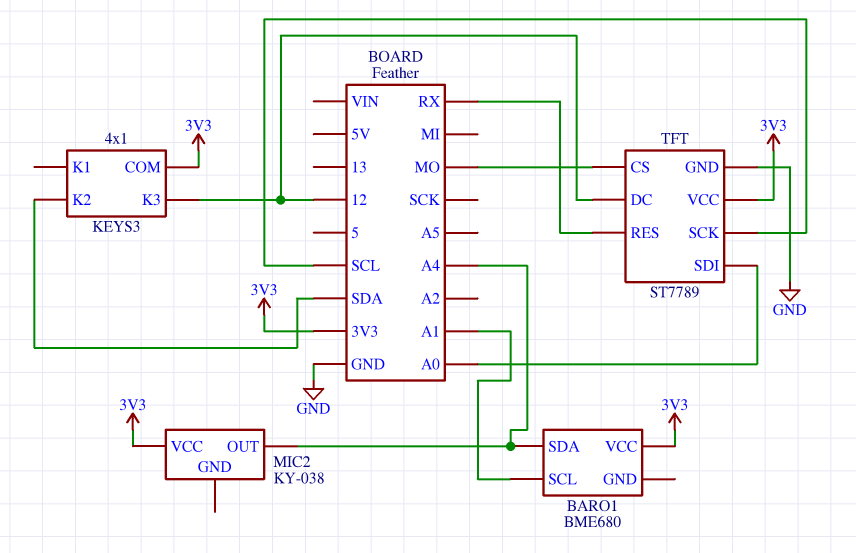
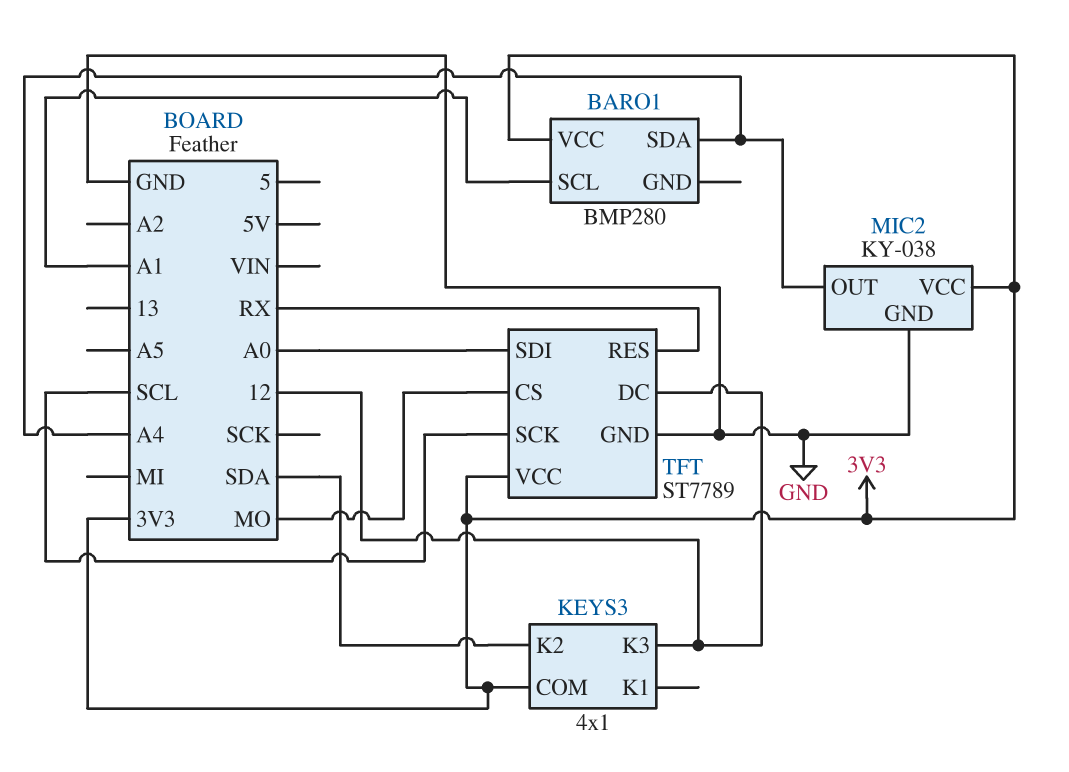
BARO1: BME680 -> BMP280
MIC2 pin GND: none -> GND

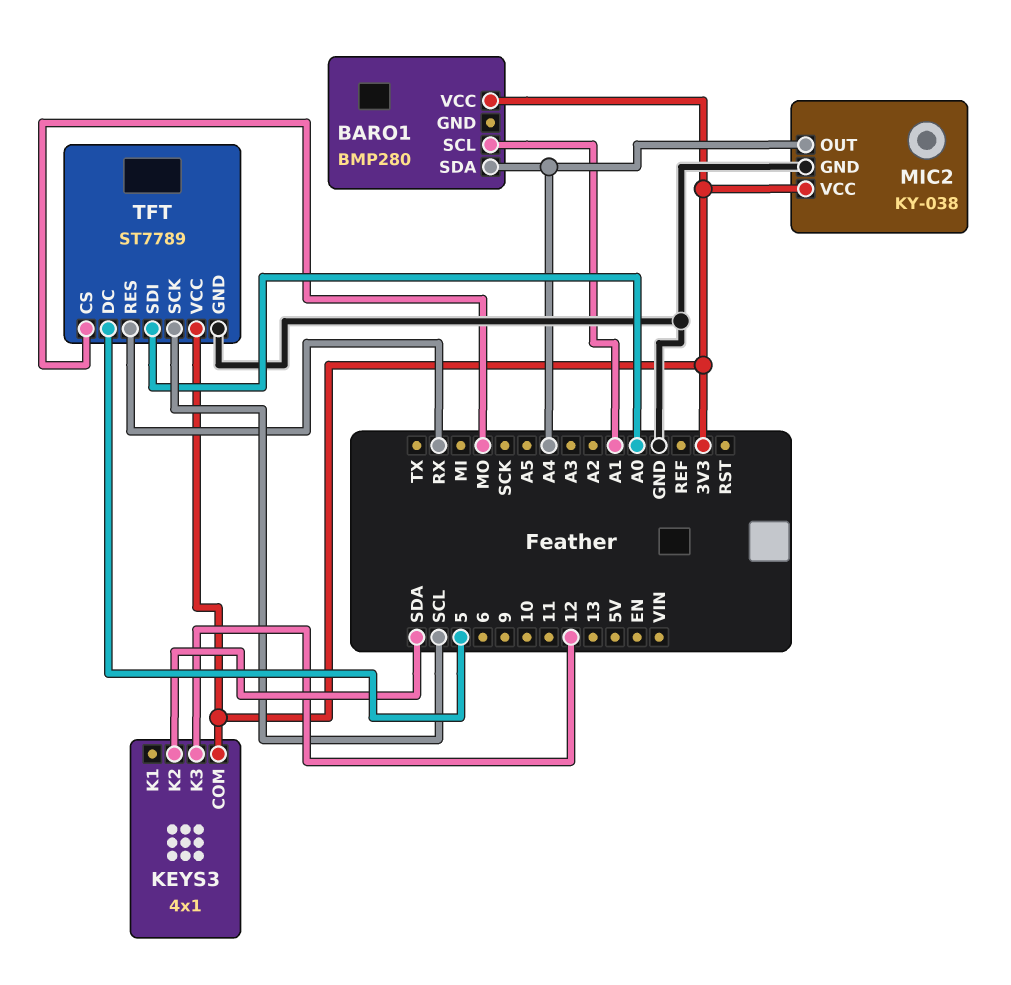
TFT pin DC: 12 -> 5

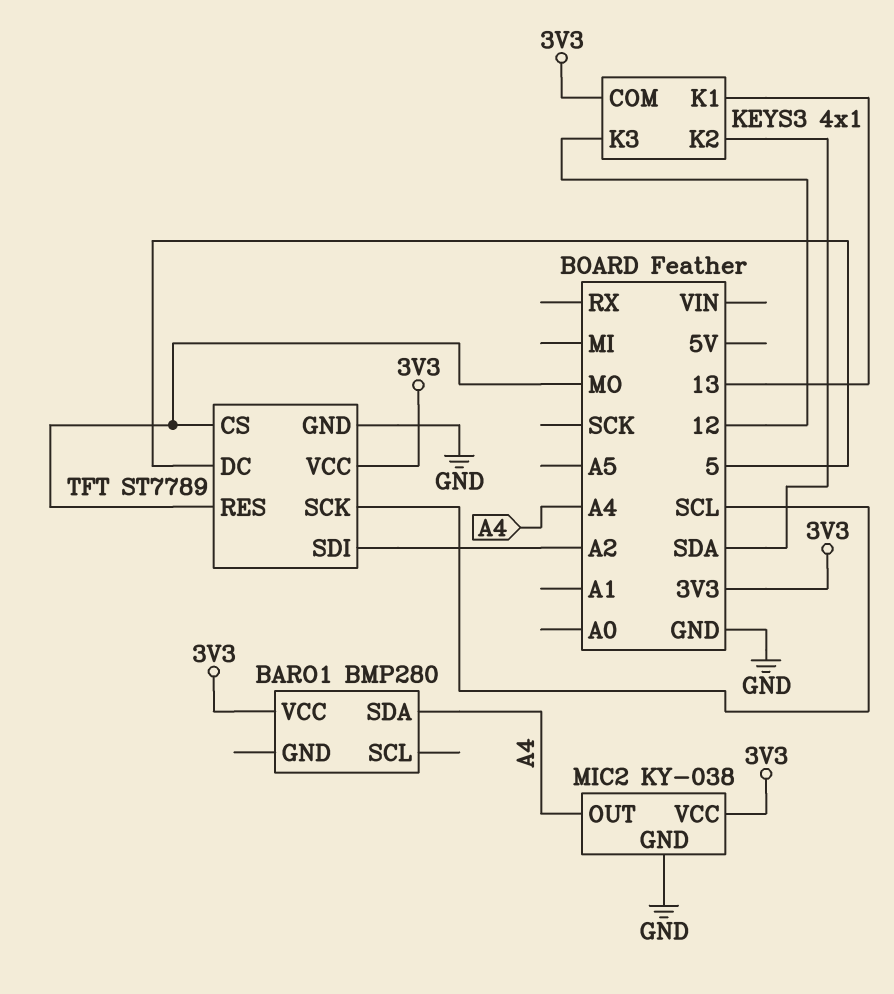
BARO1 pin SCL: A1 -> none
KEYS3 pin K1: none -> 13
TFT pin RES: RX -> MO
TFT pin SDI: A0 -> A2

